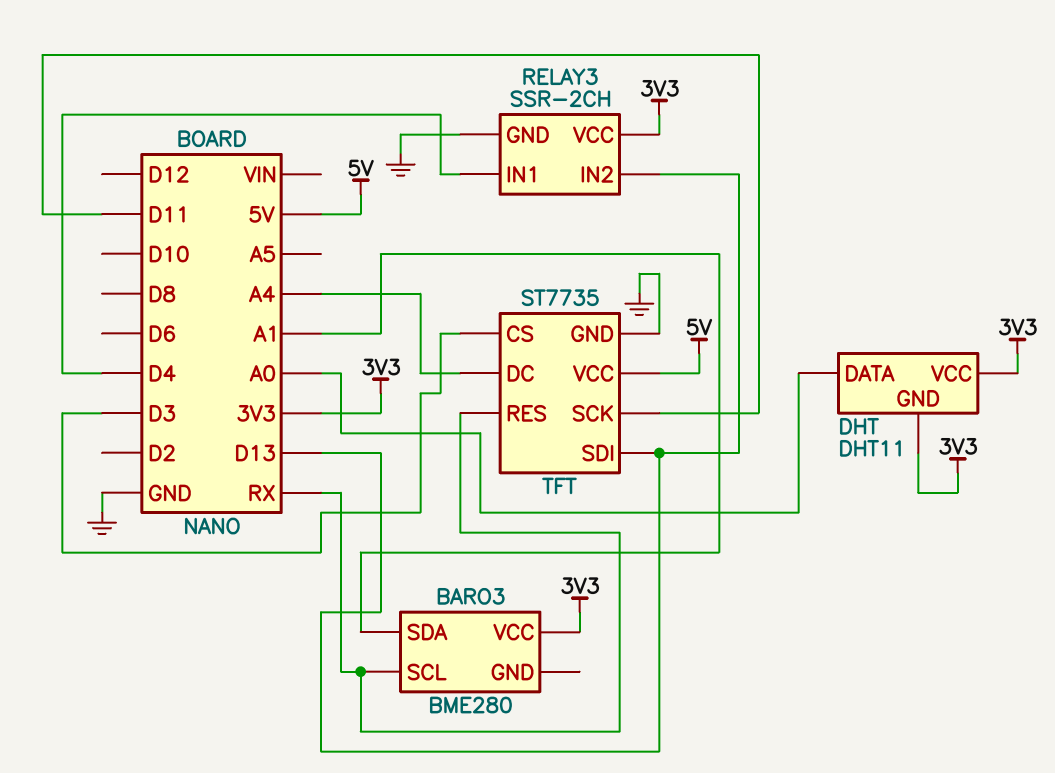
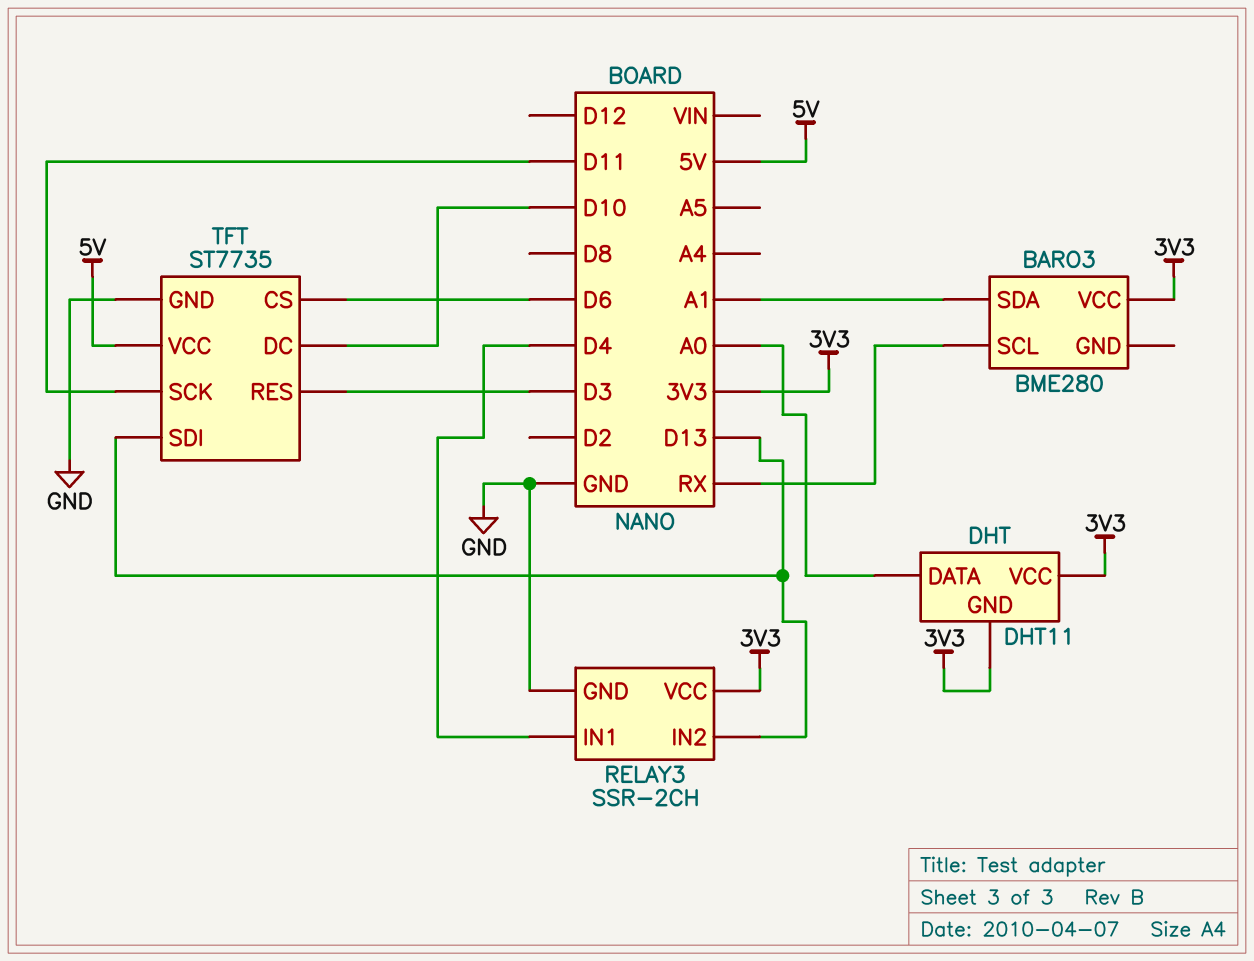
TFT pin CS: D3 -> D6
TFT pin DC: A4 -> D10
TFT pin RES: RX -> D3

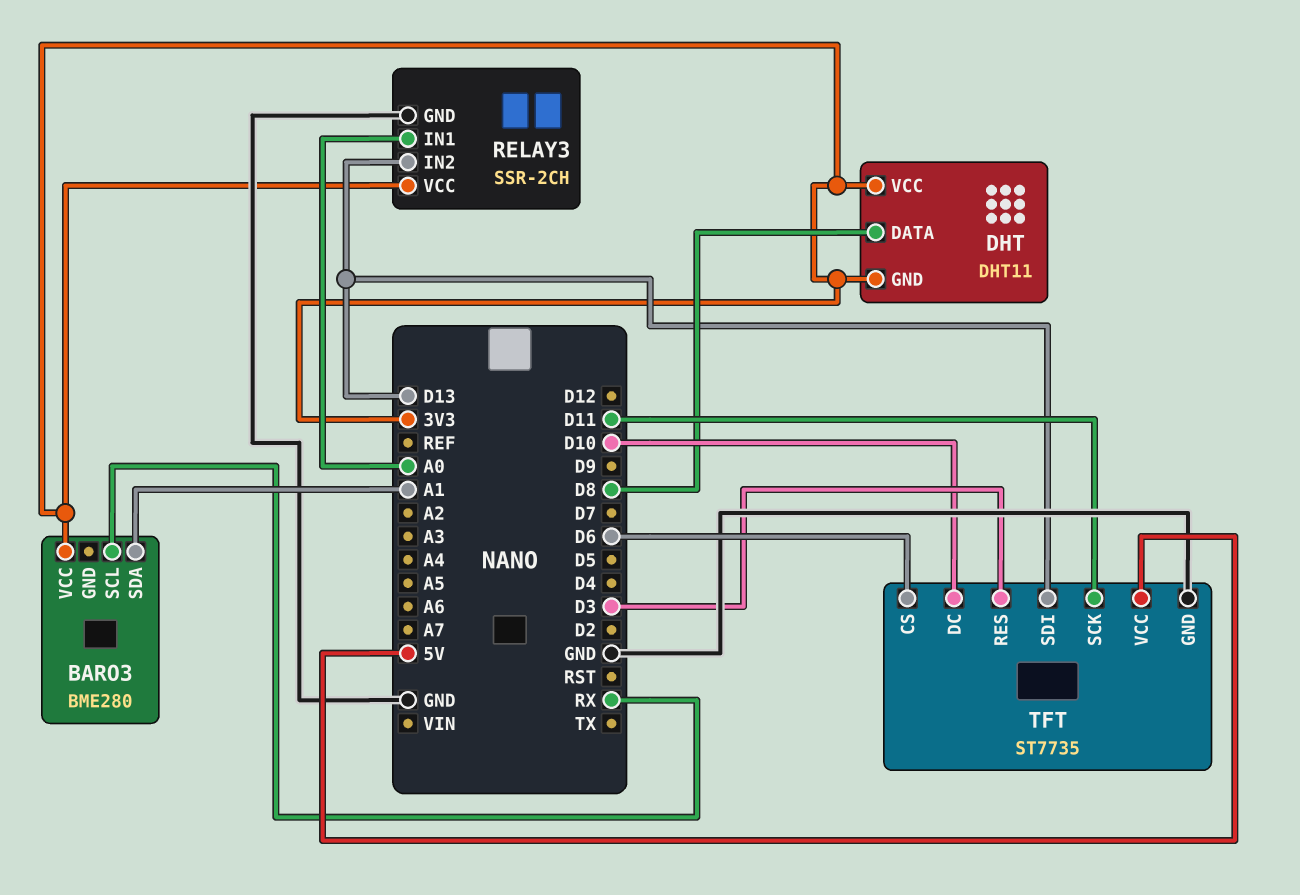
DHT pin DATA: A0 -> D8
RELAY3 pin IN1: D4 -> A0

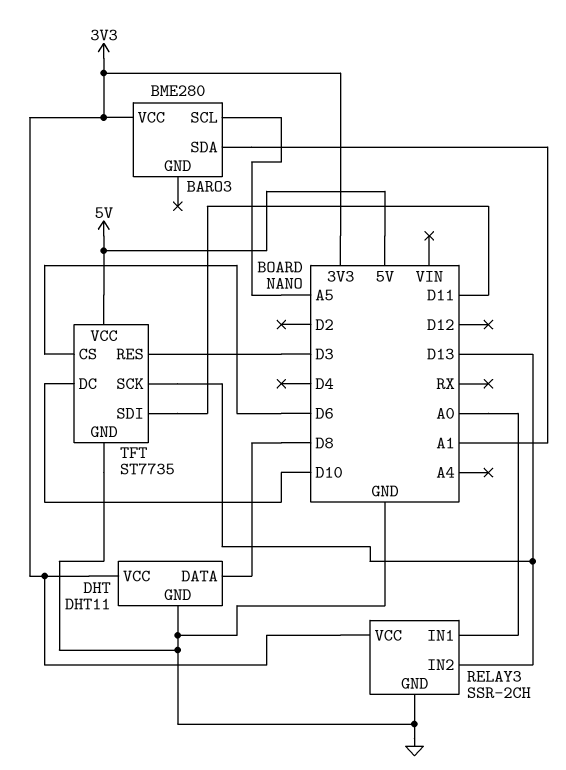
BARO3 pin SCL: RX -> A5
DHT pin GND: 3V3 -> GND
TFT pin SCK: D11 -> D13
TFT pin SDI: D13 -> D11

